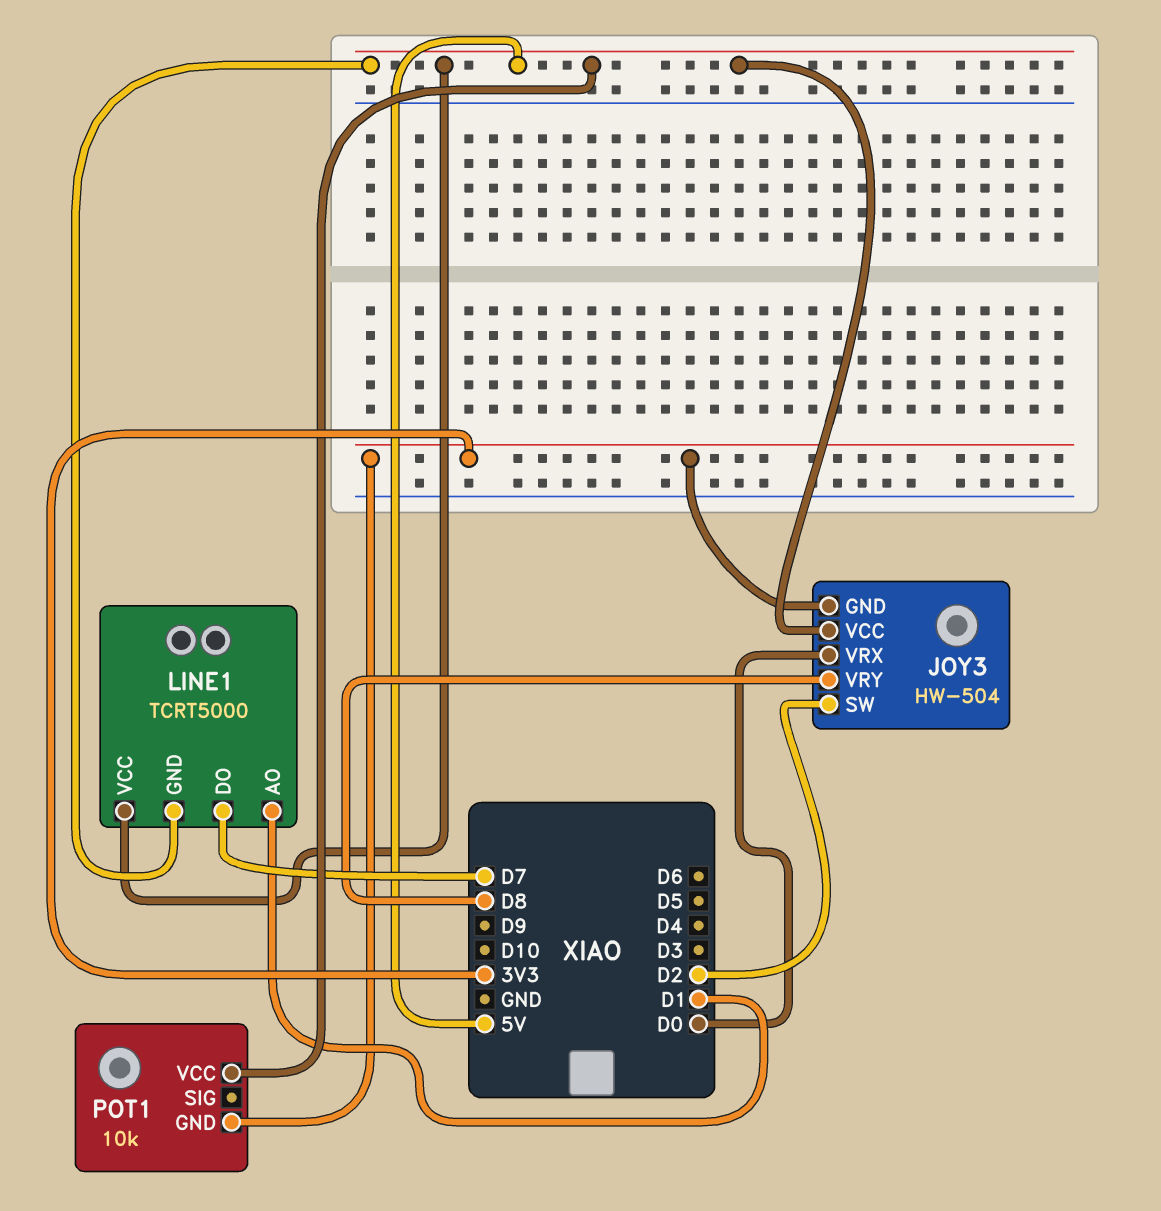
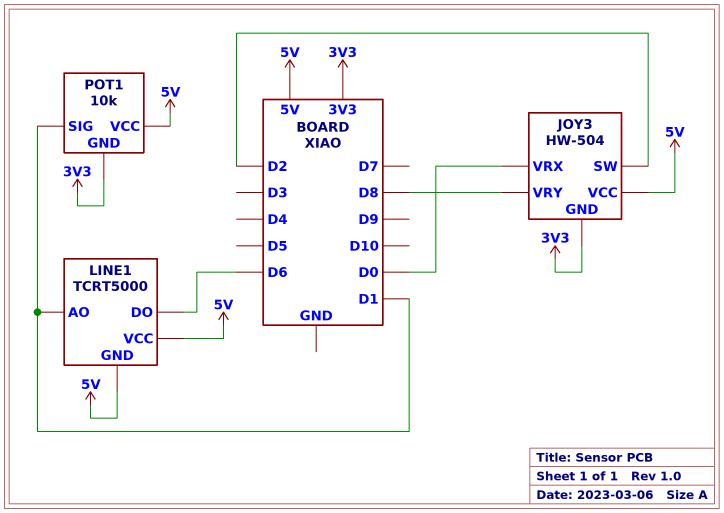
LINE1 pin DO: D7 -> D6
POT1 pin SIG: none -> D1

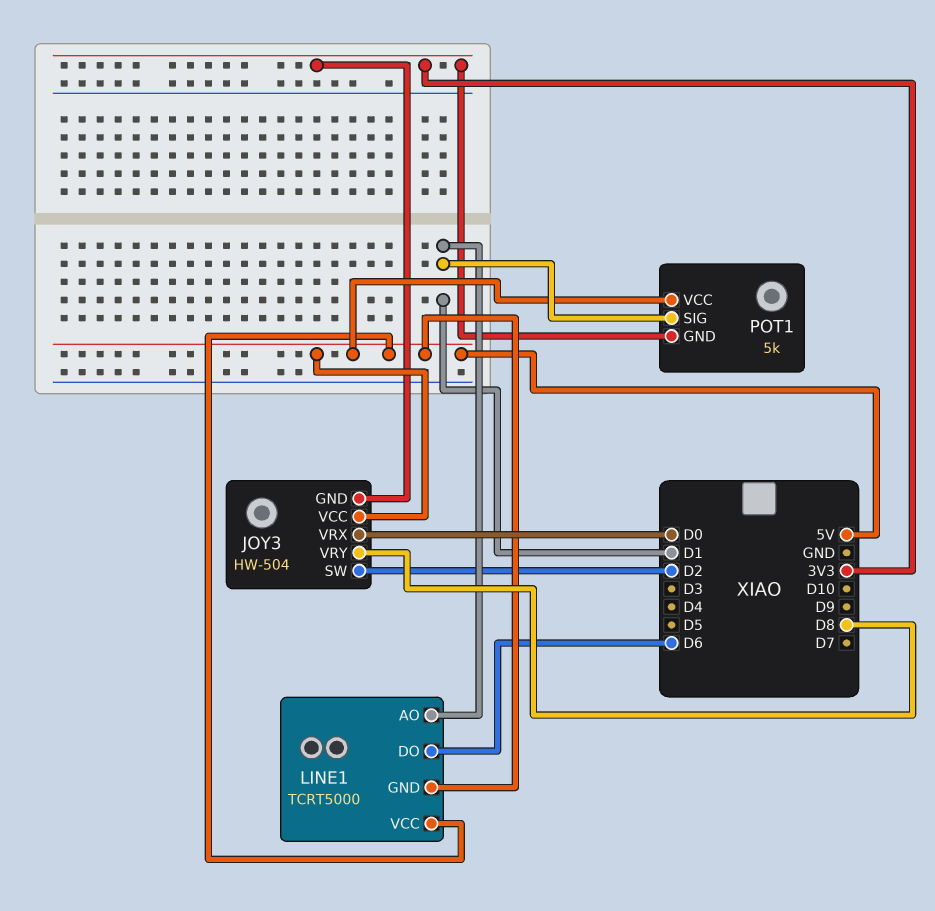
POT1: 10k -> 5k

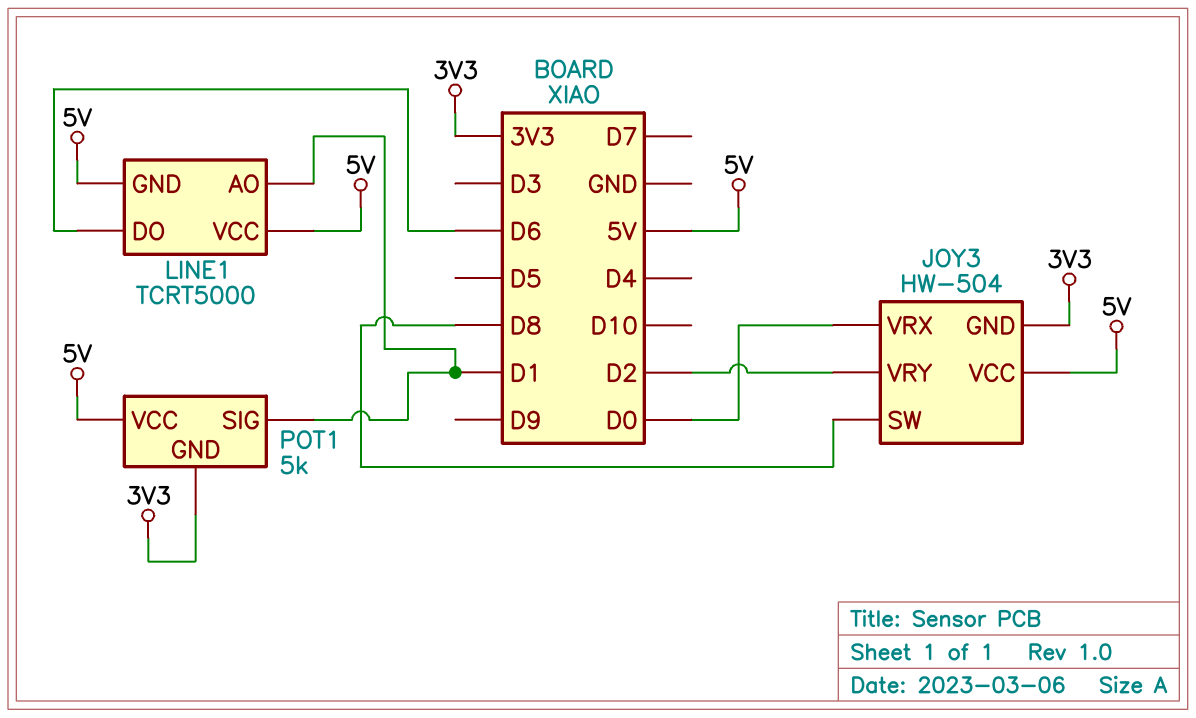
JOY3 pin SW: D2 -> D8
JOY3 pin VRY: D8 -> D2

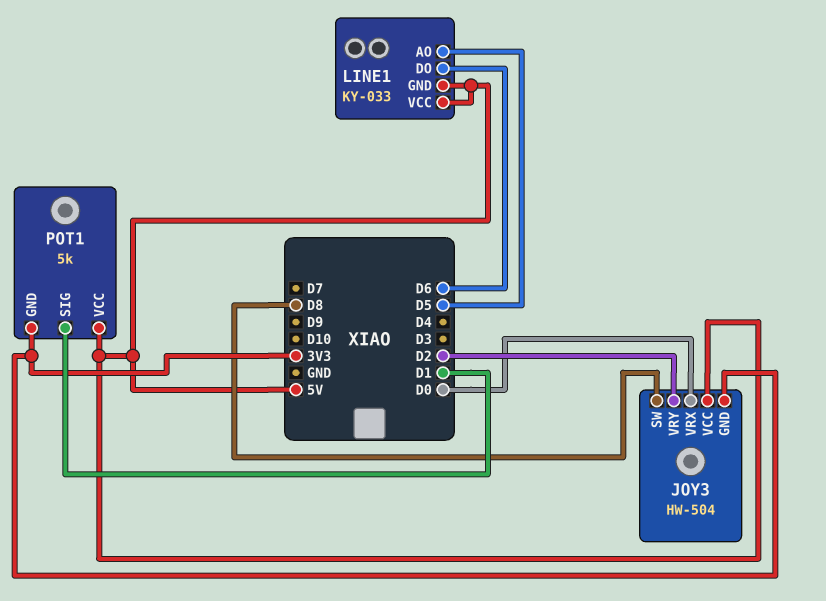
LINE1: TCRT5000 -> KY-033
LINE1 pin AO: D1 -> D5

